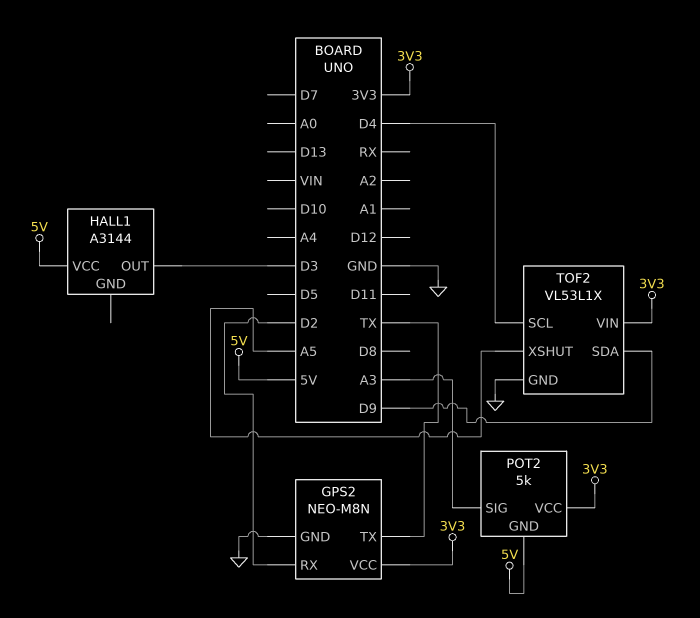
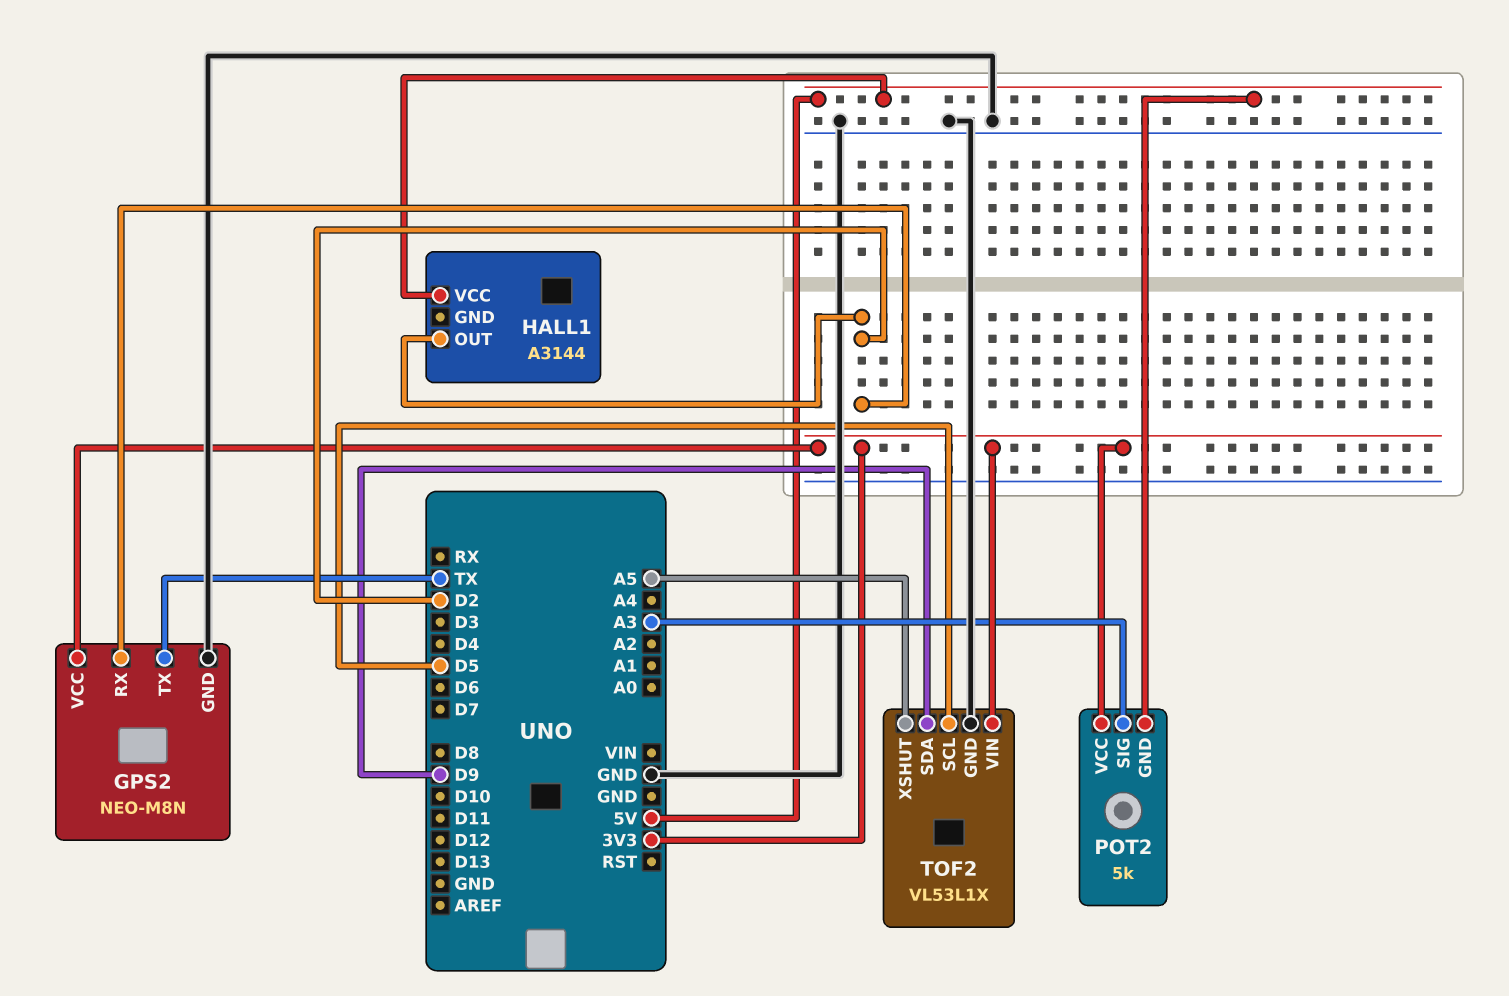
HALL1 pin OUT: D3 -> D2
TOF2 pin SCL: D4 -> D5

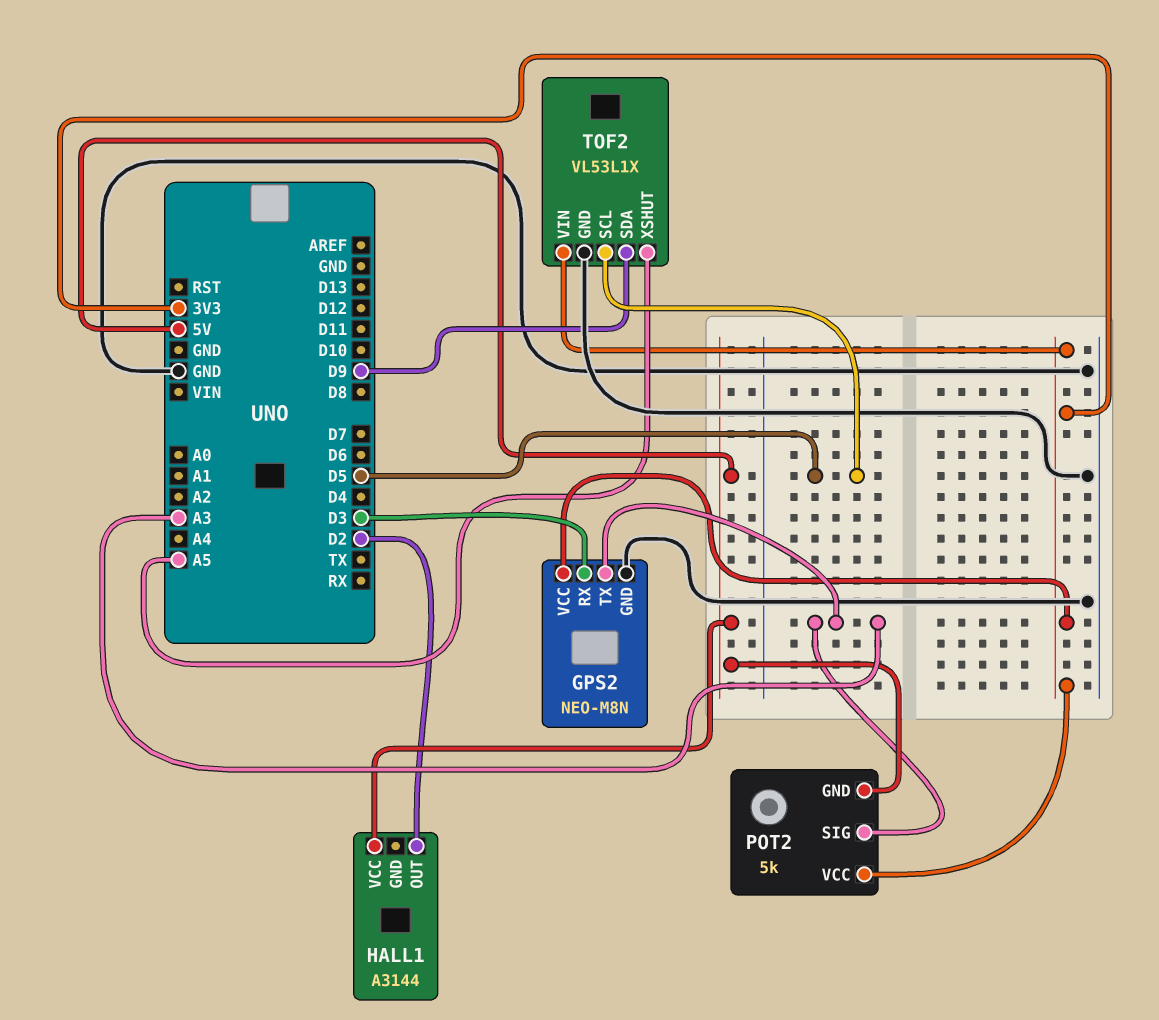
GPS2 pin RX: D2 -> D3
GPS2 pin TX: TX -> A3

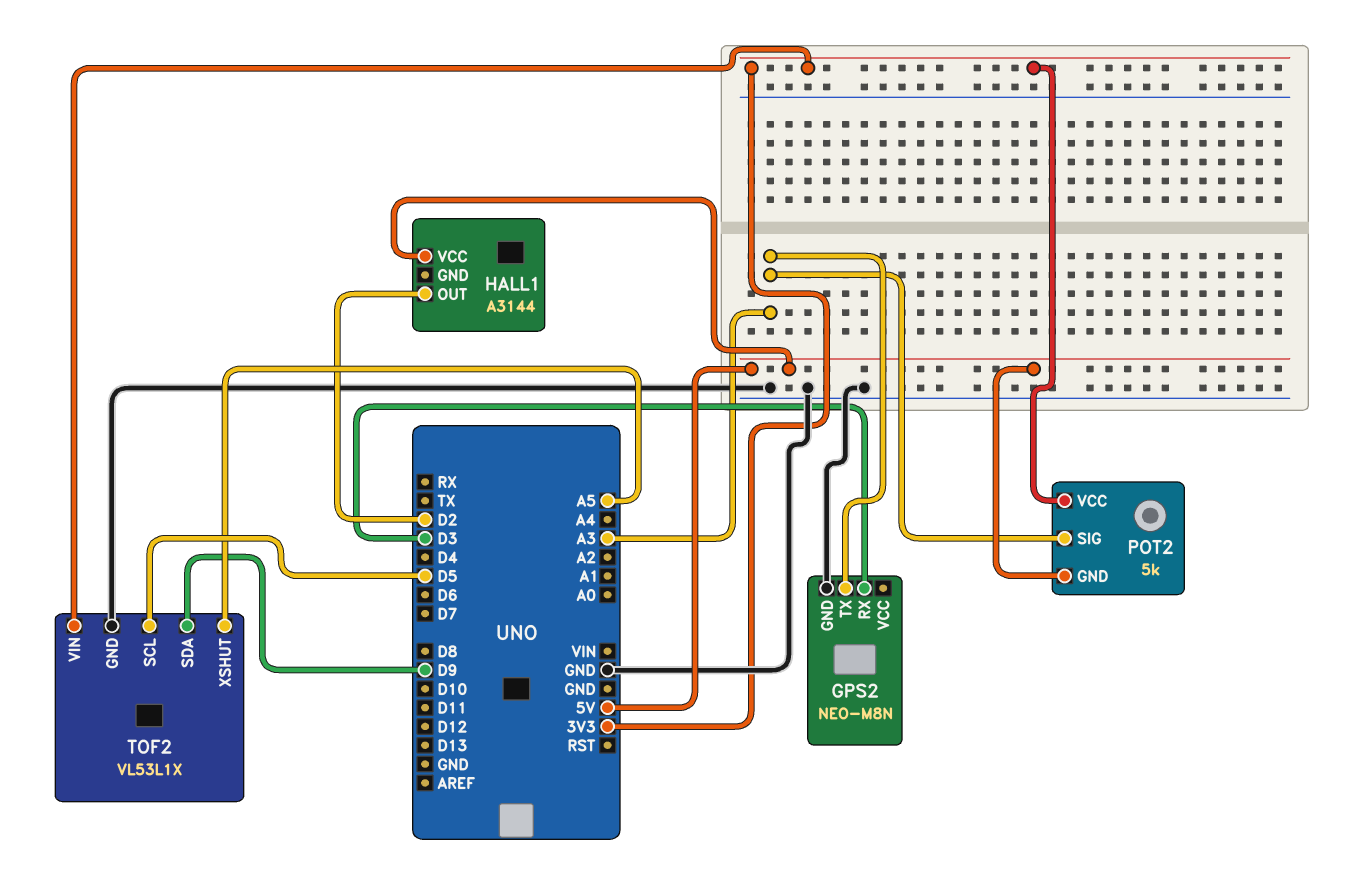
GPS2 pin VCC: 3V3 -> none

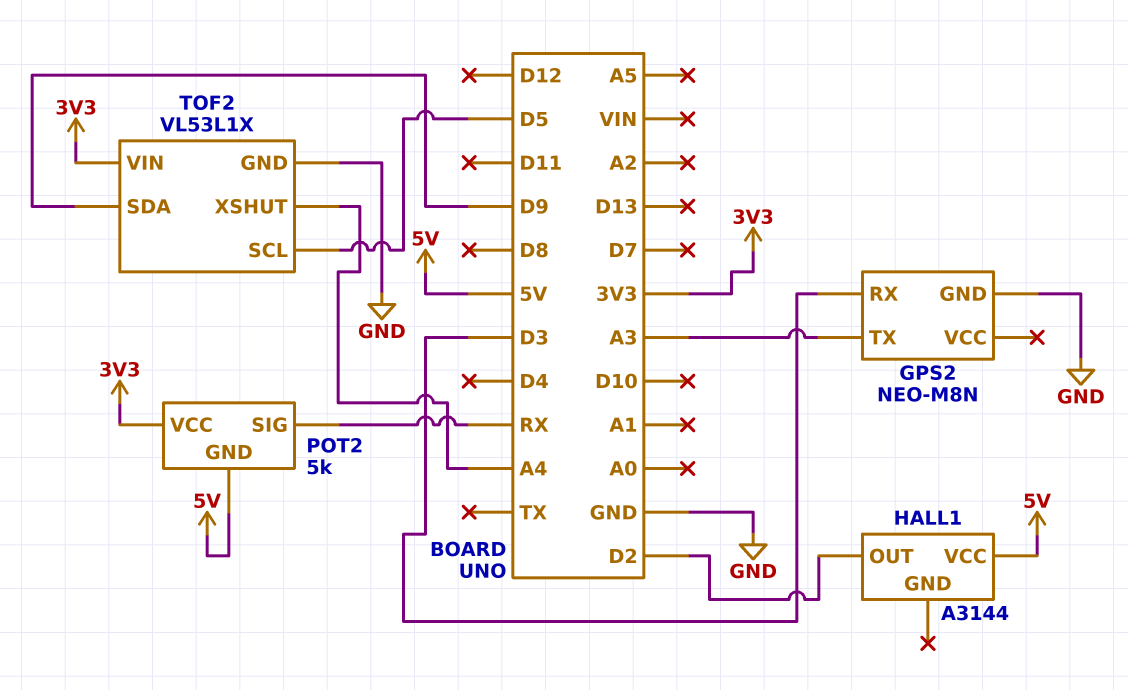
POT2 pin SIG: A3 -> RX
TOF2 pin XSHUT: A5 -> A4

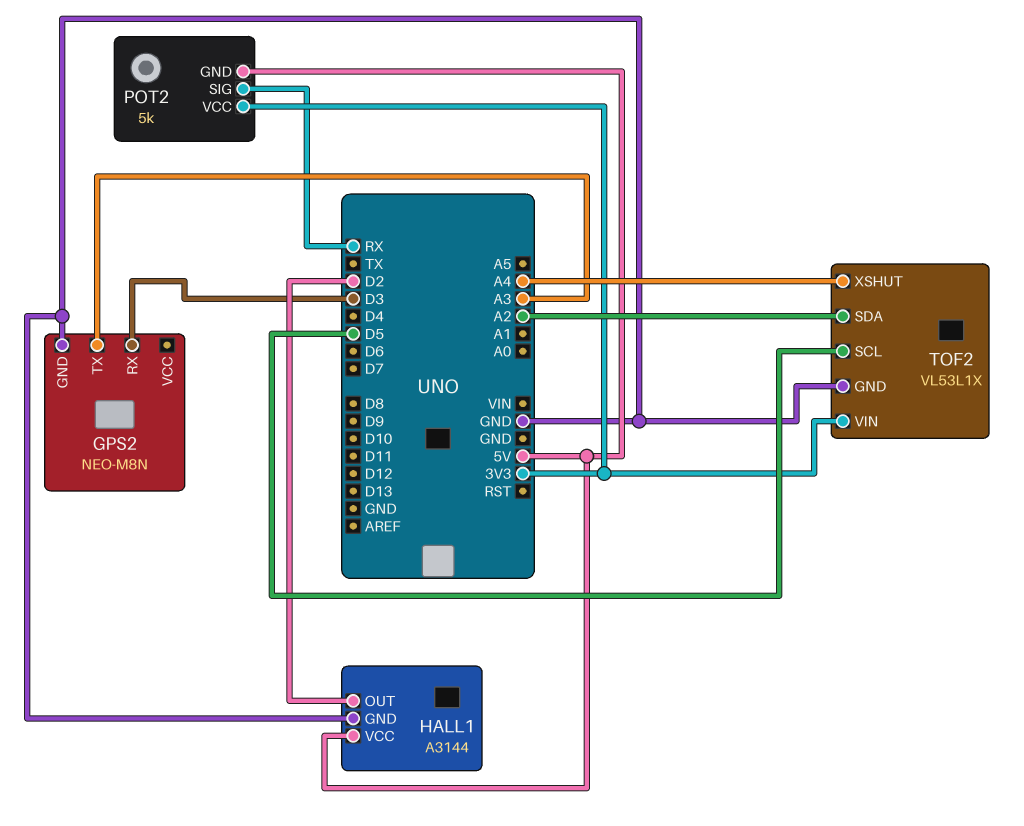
HALL1 pin GND: none -> GND
TOF2 pin SDA: D9 -> A2

